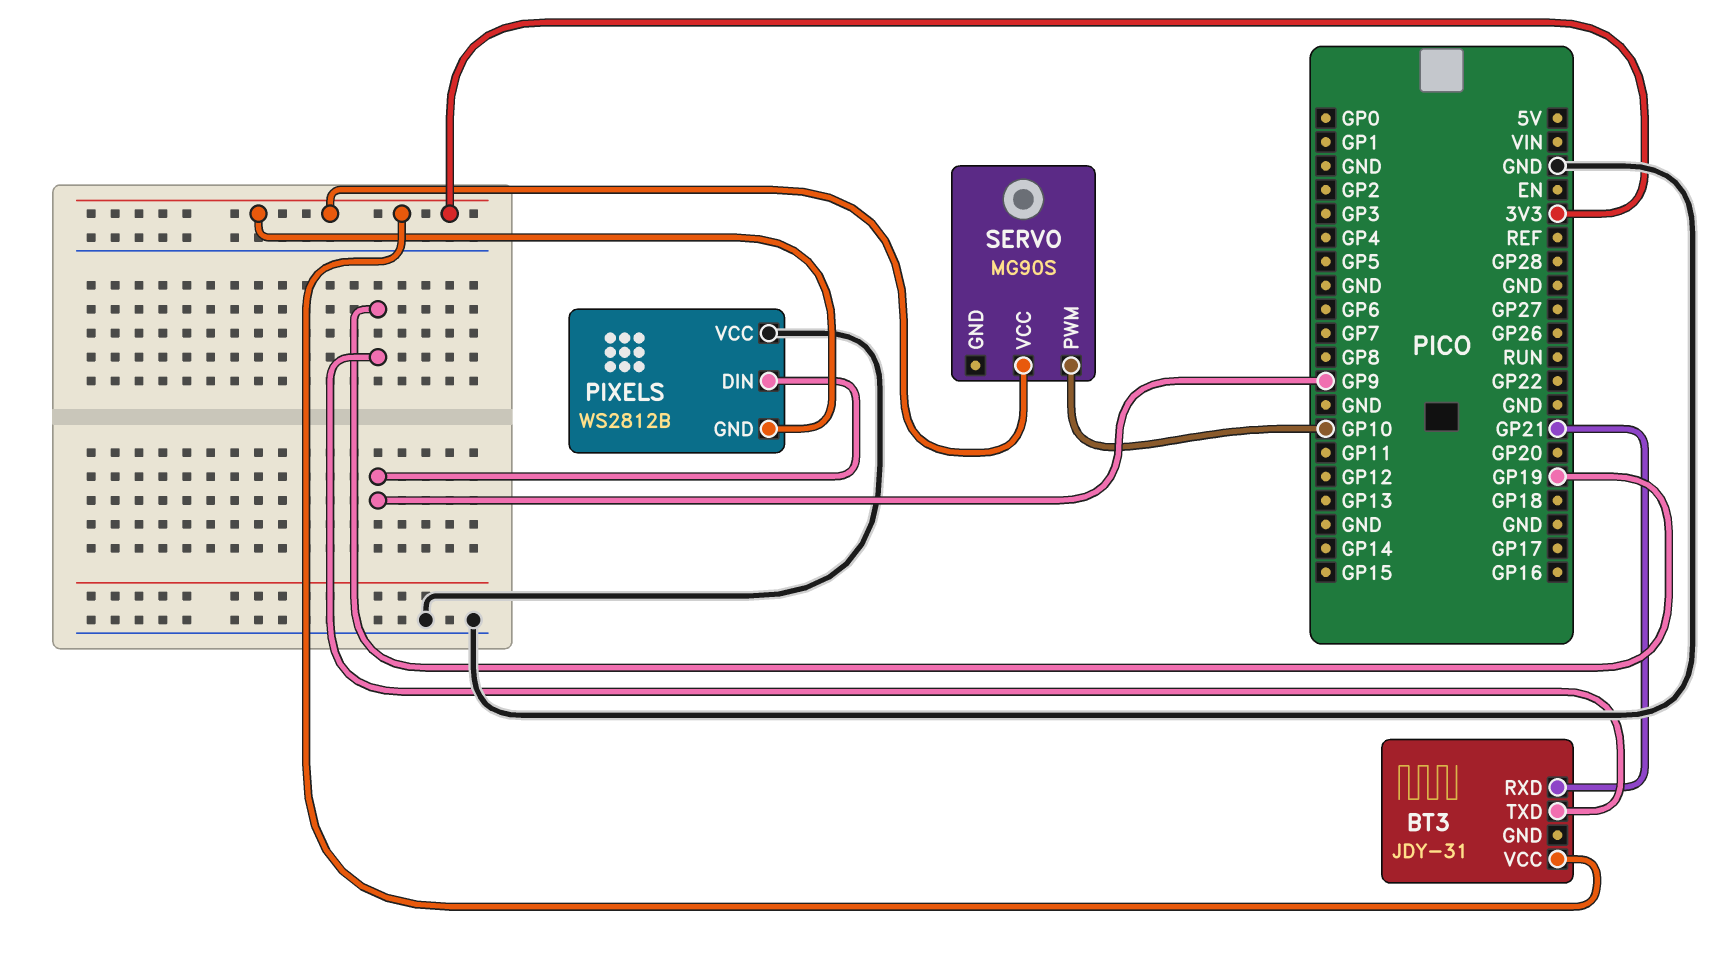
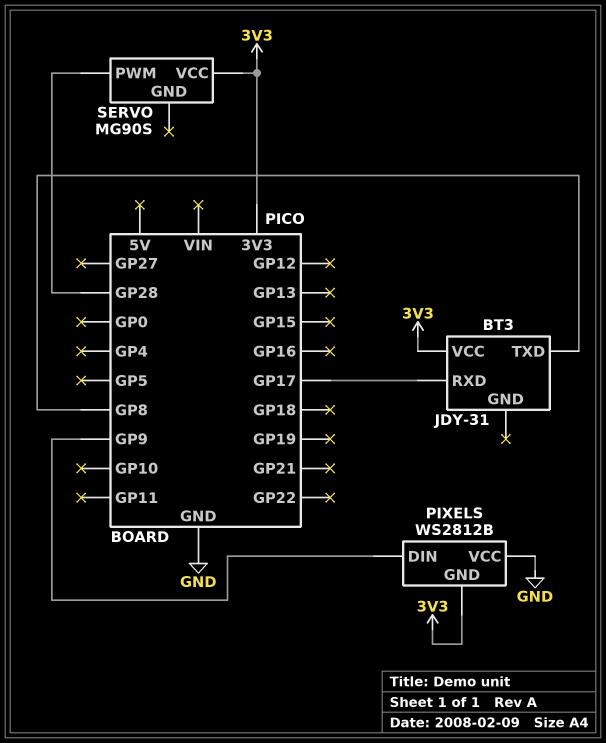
BT3 pin RXD: GP21 -> GP17
BT3 pin TXD: GP19 -> GP8
SERVO pin PWM: GP10 -> GP28

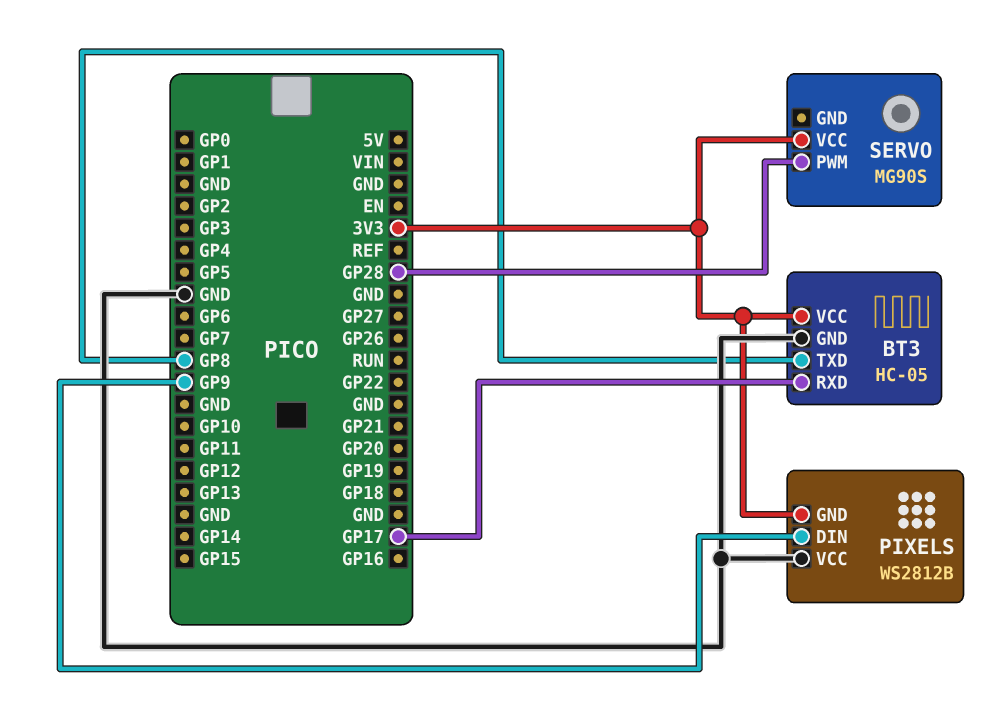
BT3: JDY-31 -> HC-05
BT3 pin GND: none -> GND

